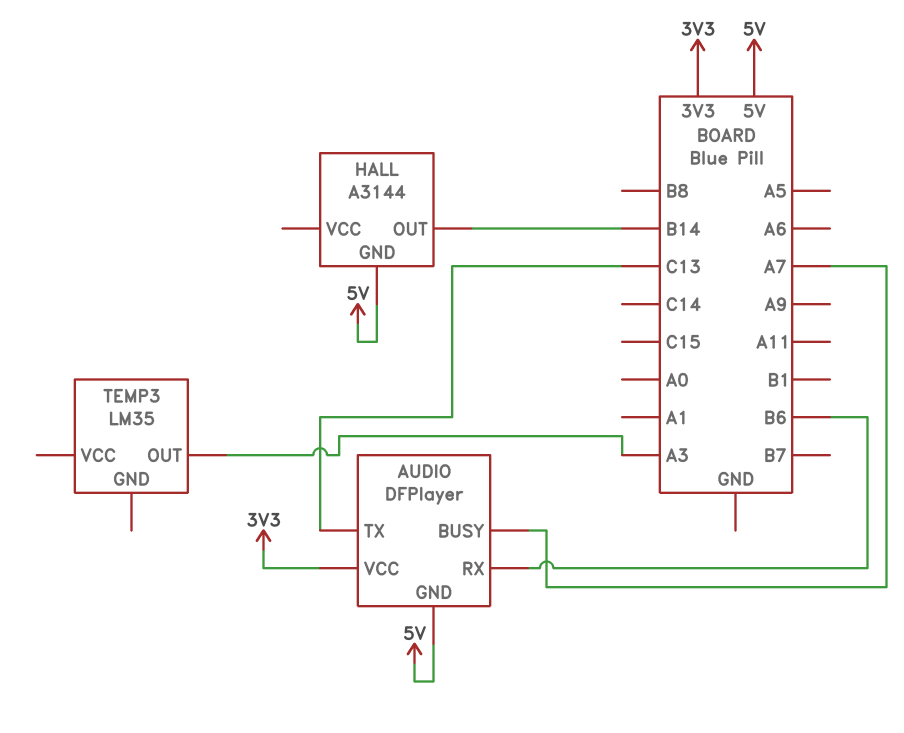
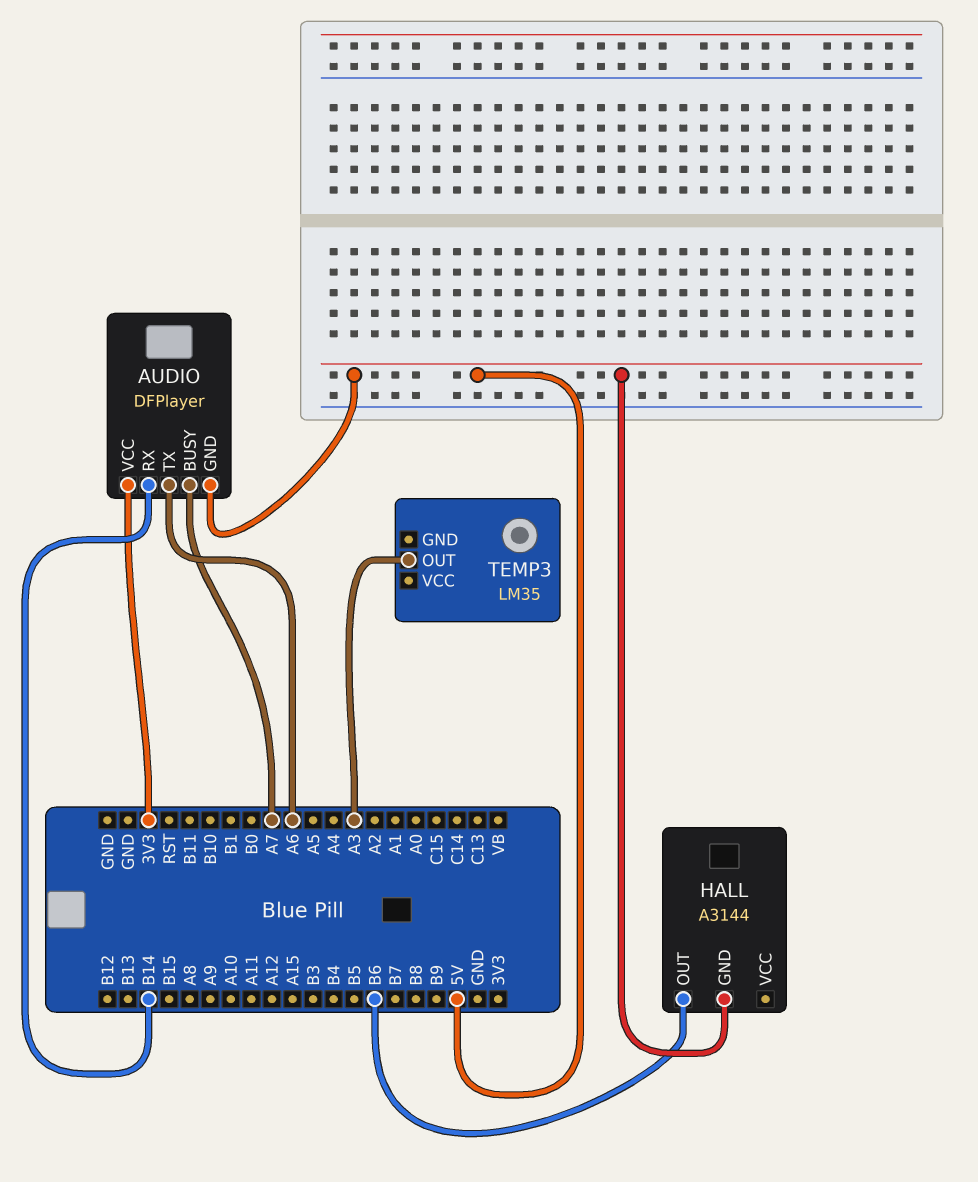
AUDIO pin RX: B6 -> B14
AUDIO pin TX: C13 -> A6
HALL pin OUT: B14 -> B6

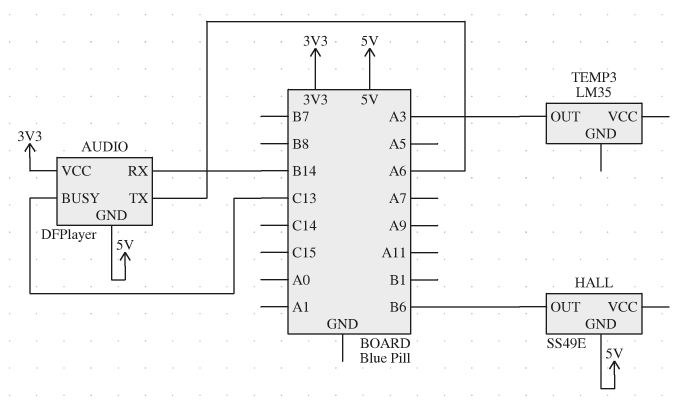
AUDIO pin BUSY: A7 -> C13
HALL: A3144 -> SS49E

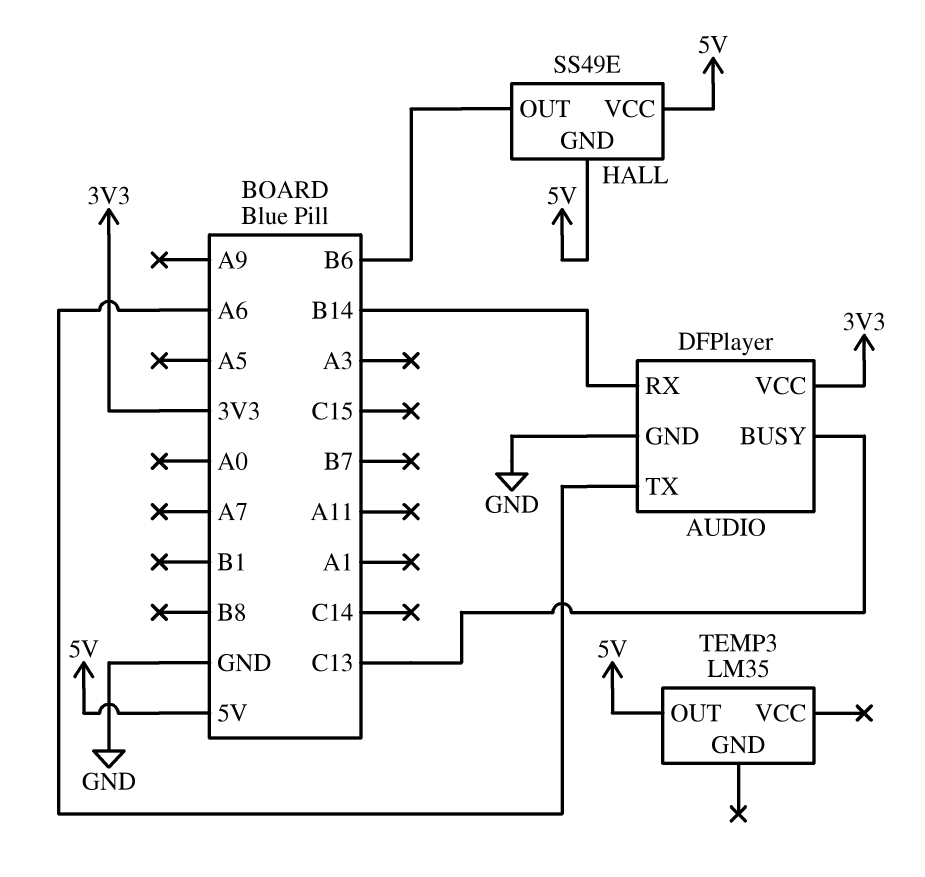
AUDIO pin GND: 5V -> GND
HALL pin VCC: none -> 5V
TEMP3 pin OUT: A3 -> 5V

